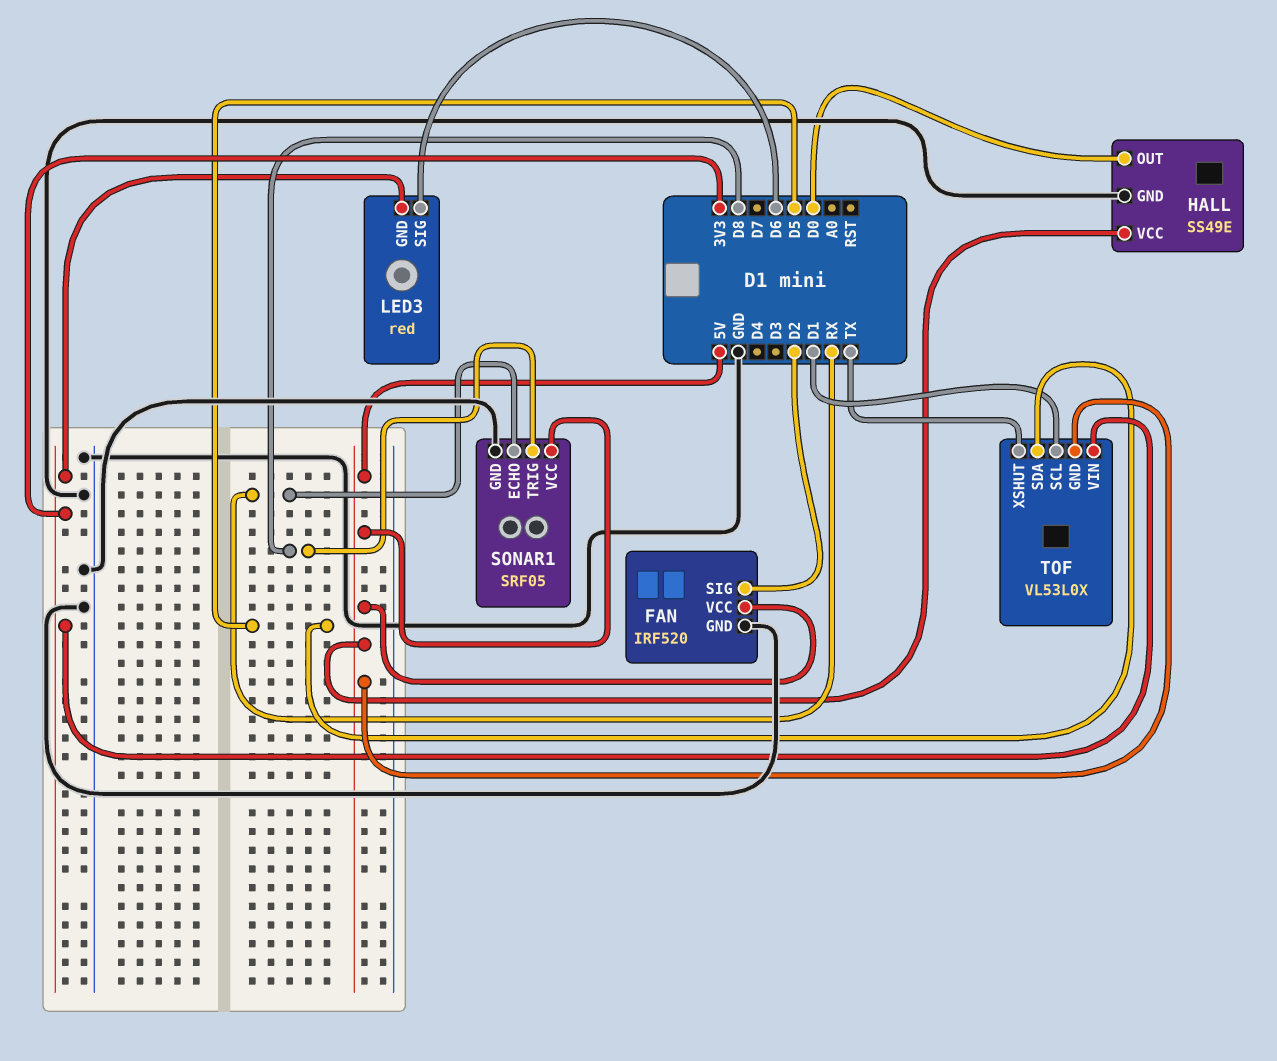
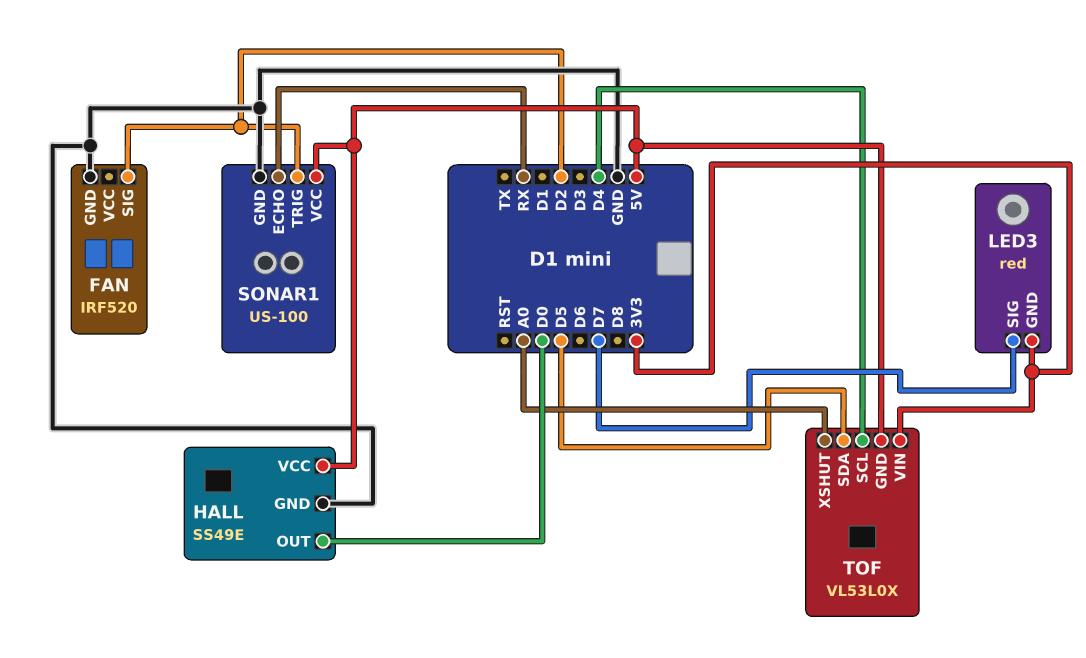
FAN pin VCC: 5V -> none
LED3 pin SIG: D6 -> D7
SONAR1: SRF05 -> US-100
SONAR1 pin TRIG: D8 -> D2
TOF pin SCL: D1 -> D4
TOF pin XSHUT: TX -> A0

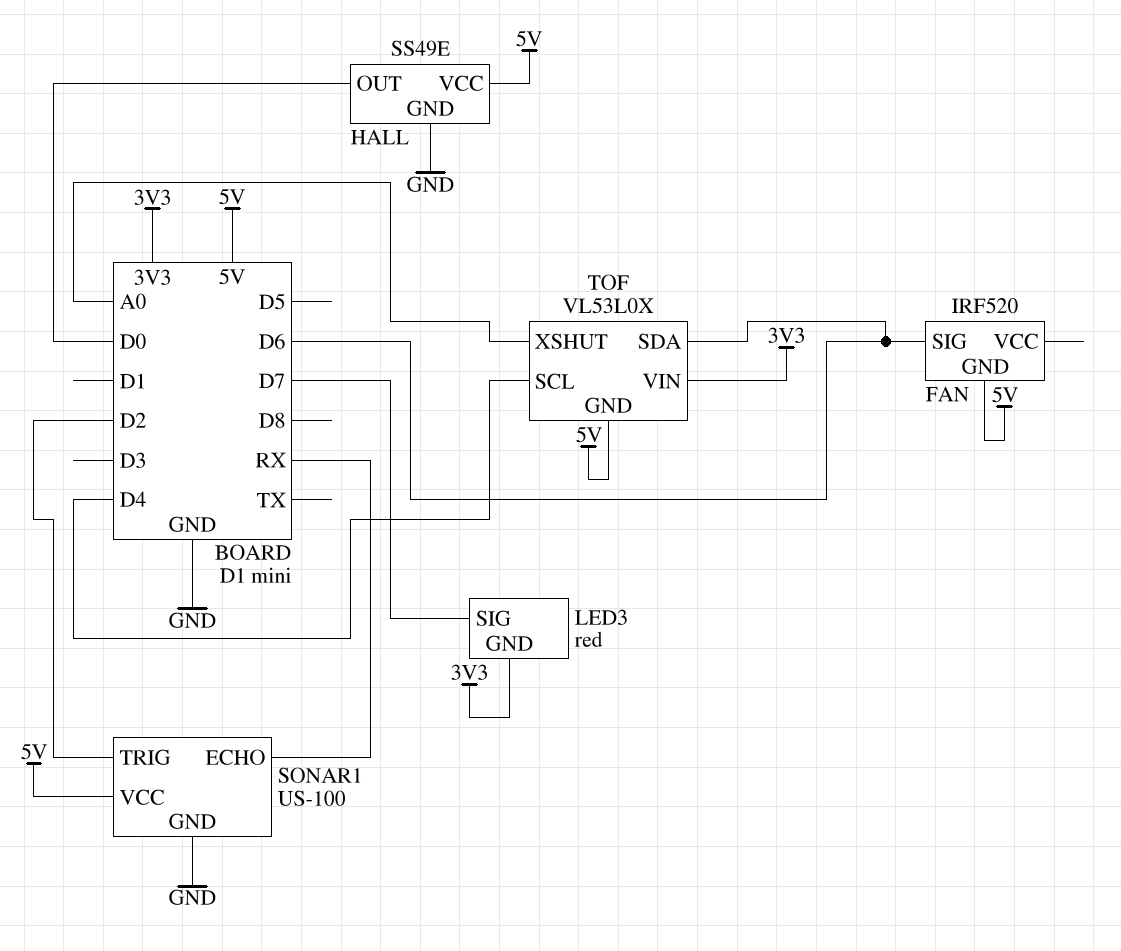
FAN pin GND: GND -> 5V
FAN pin SIG: D2 -> D6
TOF pin SDA: D5 -> D6

